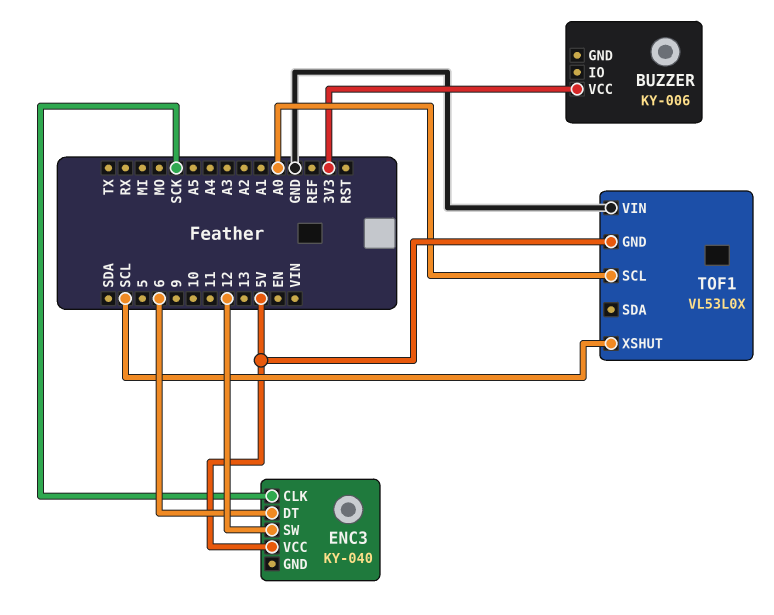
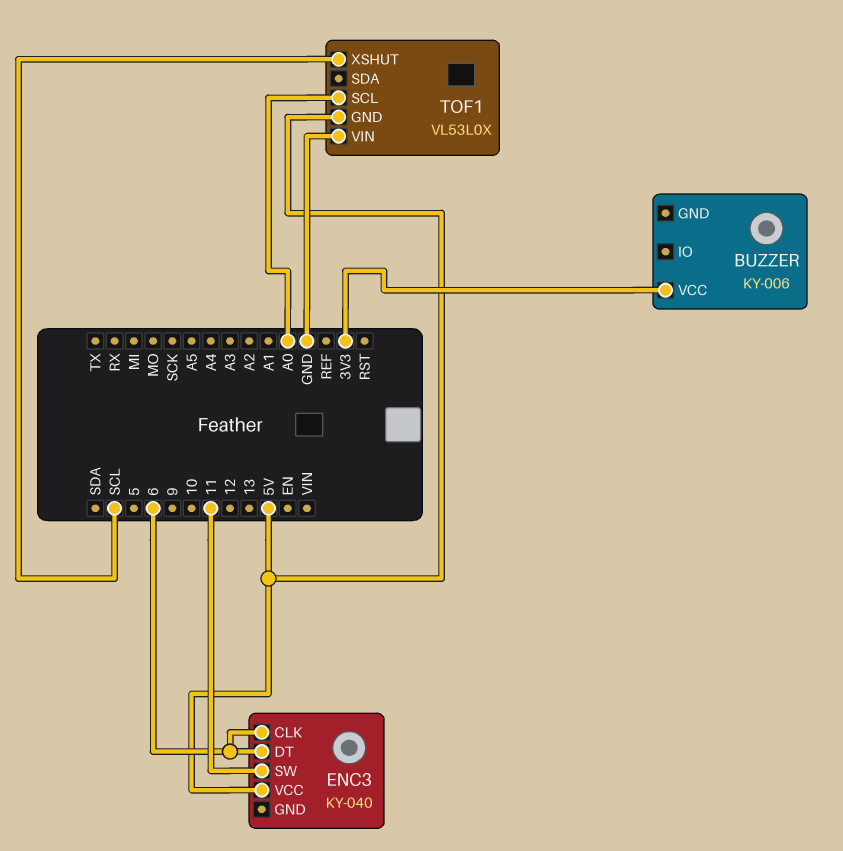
ENC3 pin CLK: SCK -> 6
ENC3 pin SW: 12 -> 11

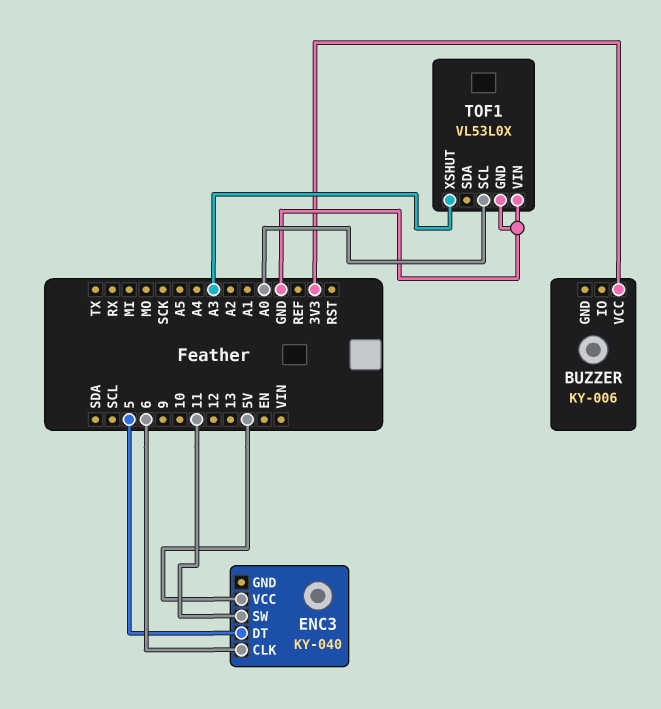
ENC3 pin DT: 6 -> 5
TOF1 pin GND: 5V -> GND
TOF1 pin XSHUT: SCL -> A3

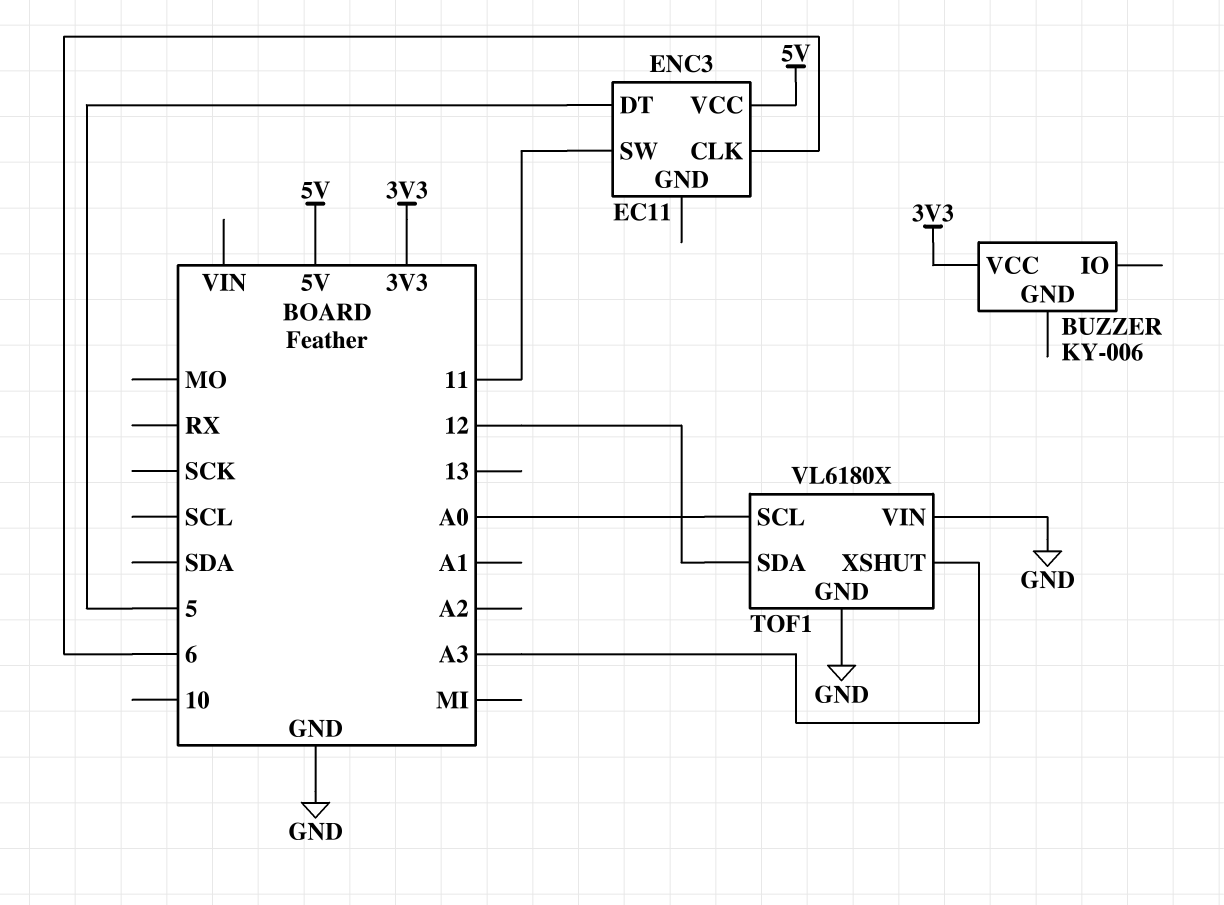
ENC3: KY-040 -> EC11
TOF1: VL53L0X -> VL6180X
TOF1 pin SDA: none -> 12

